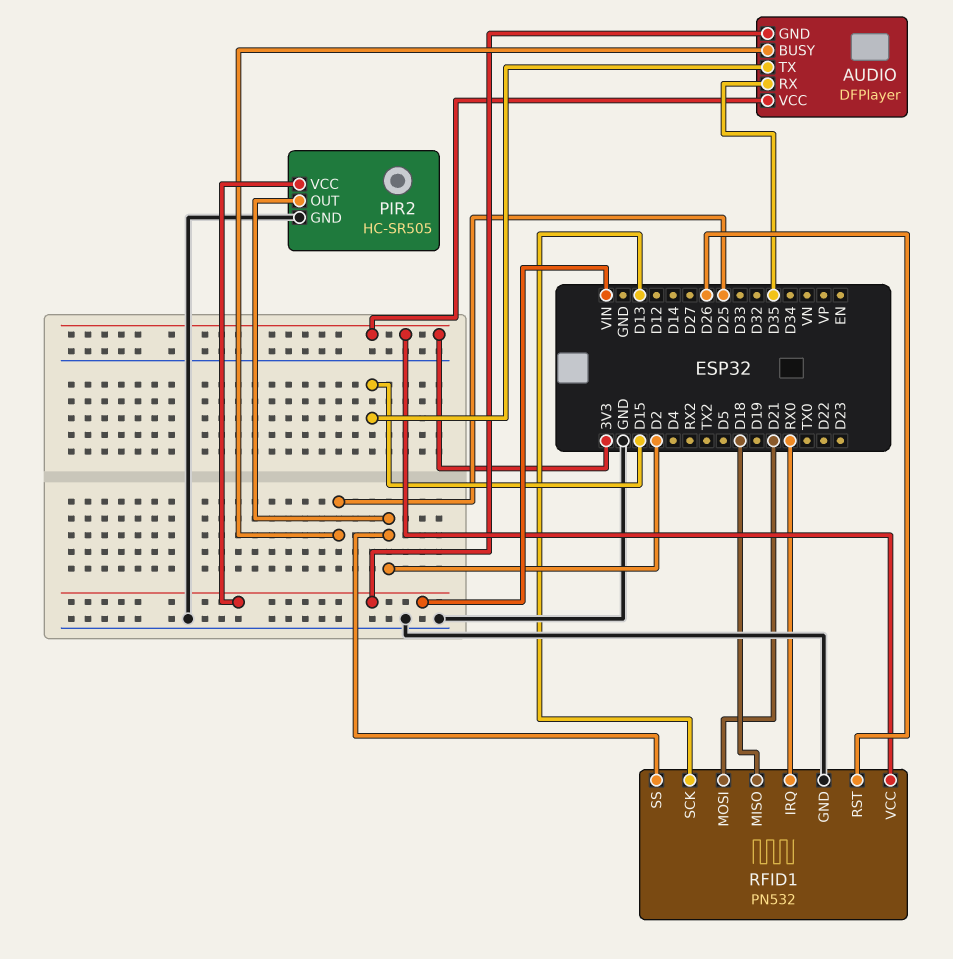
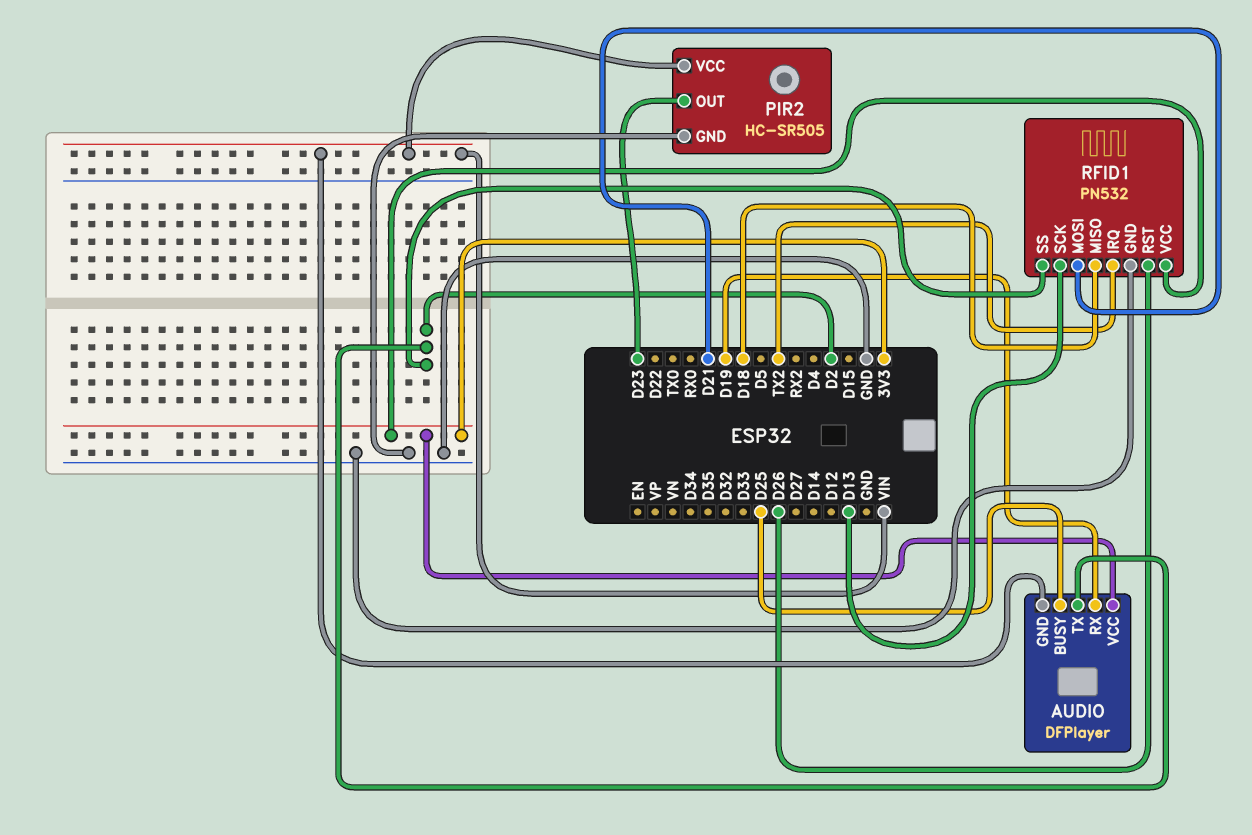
AUDIO pin RX: D35 -> D19
AUDIO pin TX: D15 -> D2
PIR2 pin OUT: D2 -> D23
RFID1 pin IRQ: RX0 -> TX2

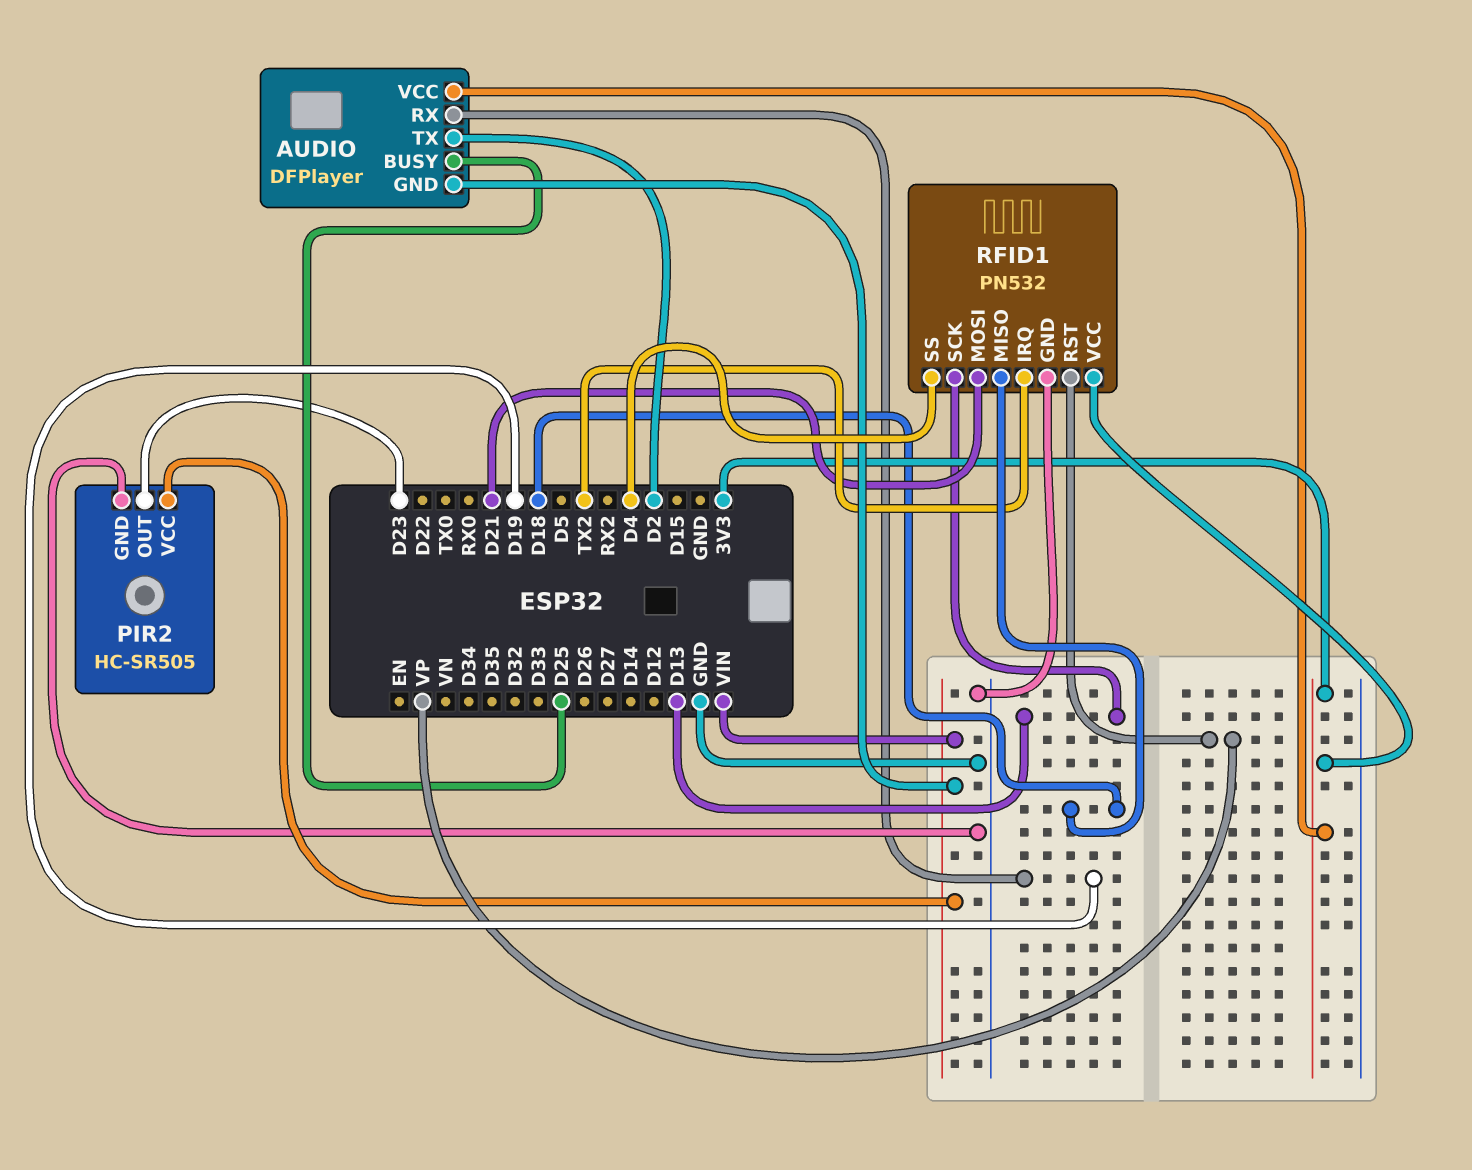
RFID1 pin RST: D26 -> VP
RFID1 pin SS: D2 -> D4

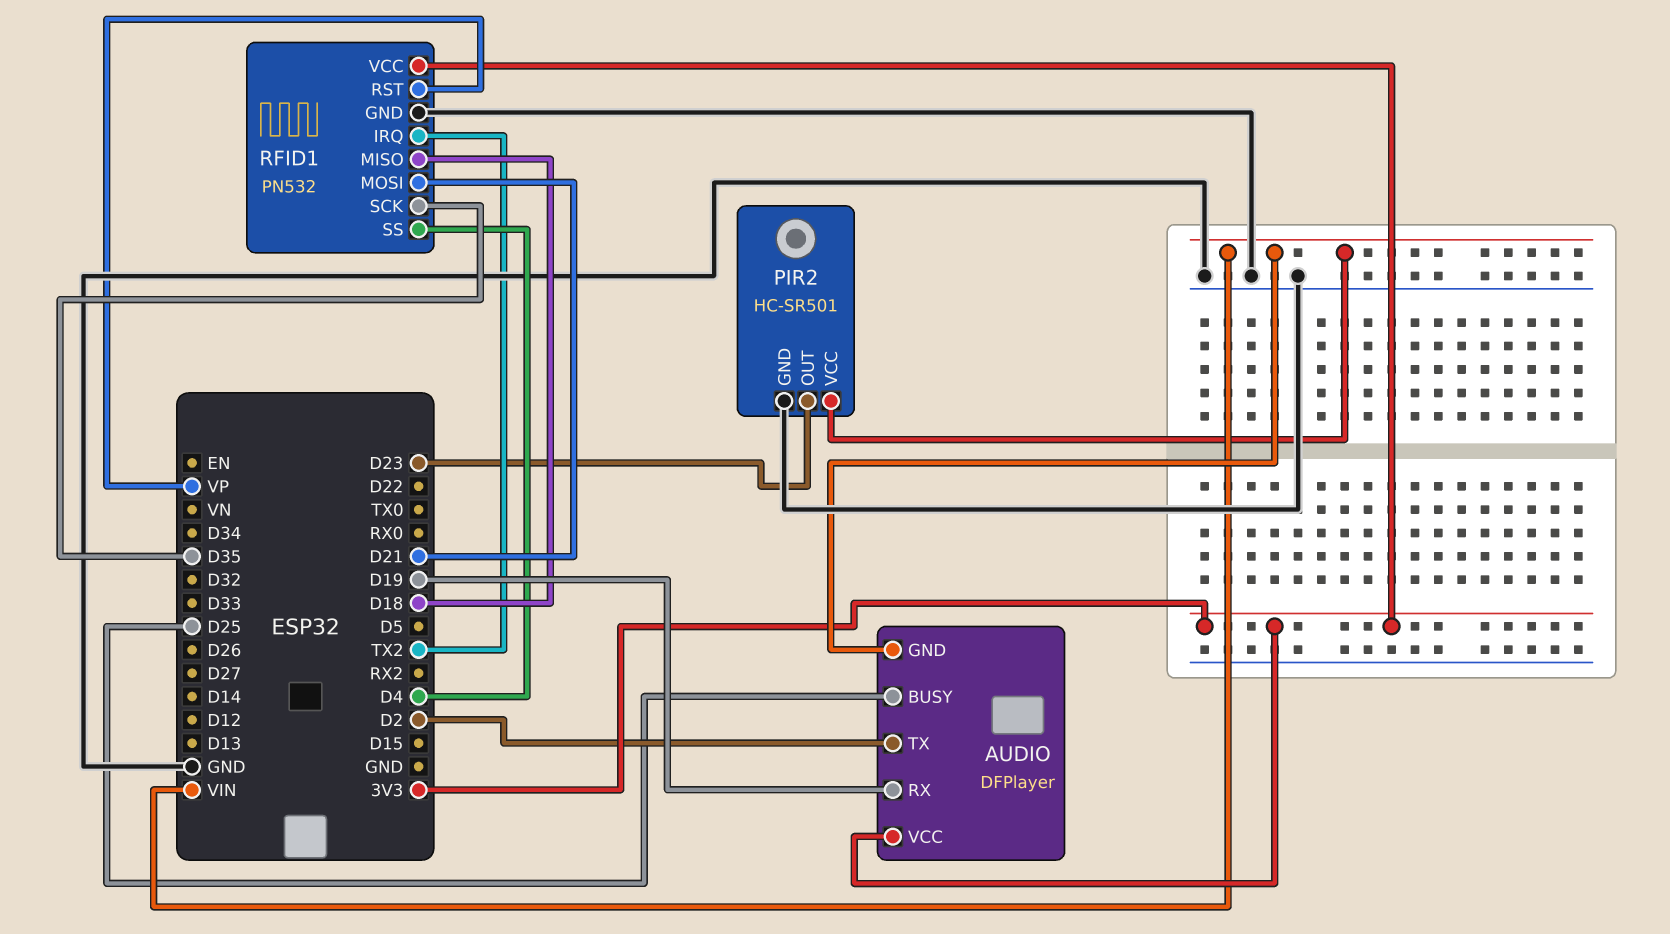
PIR2: HC-SR505 -> HC-SR501
RFID1 pin SCK: D13 -> D35

